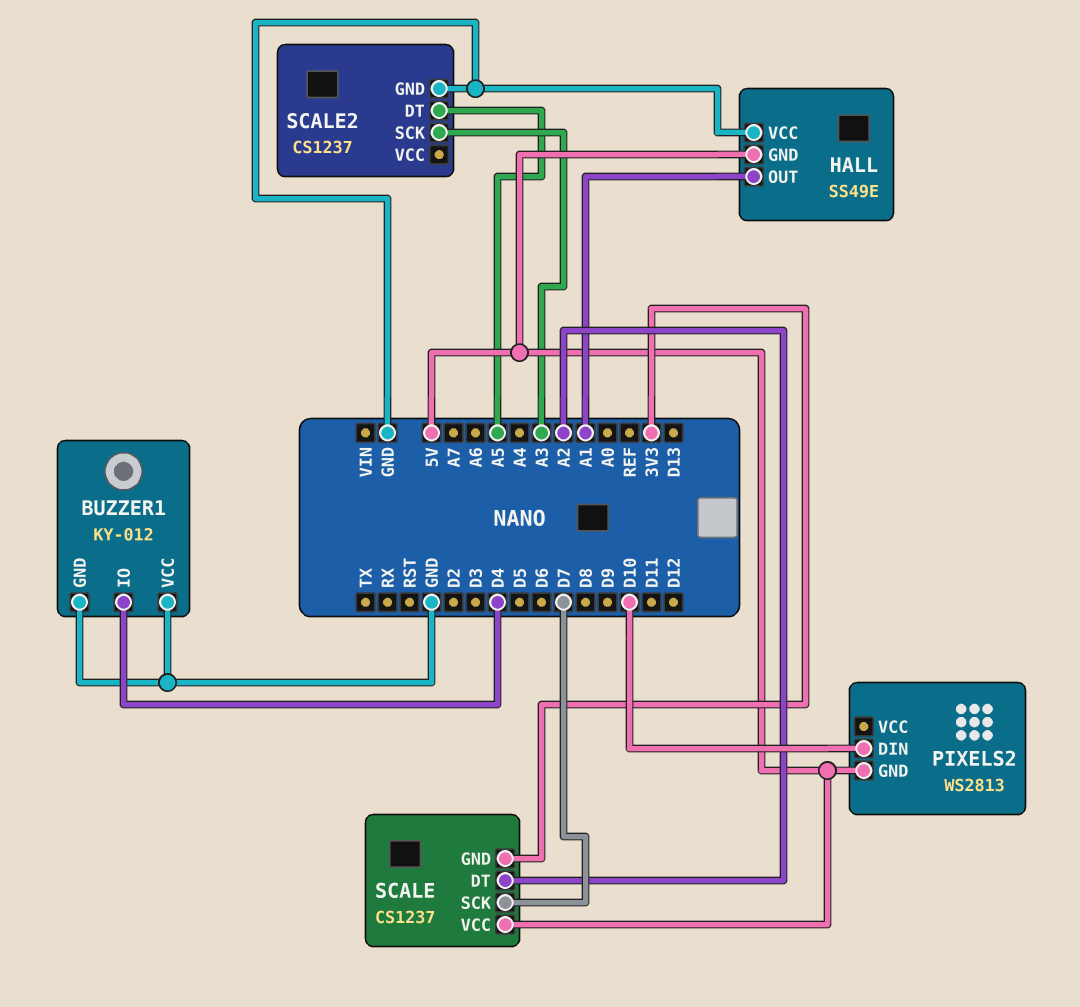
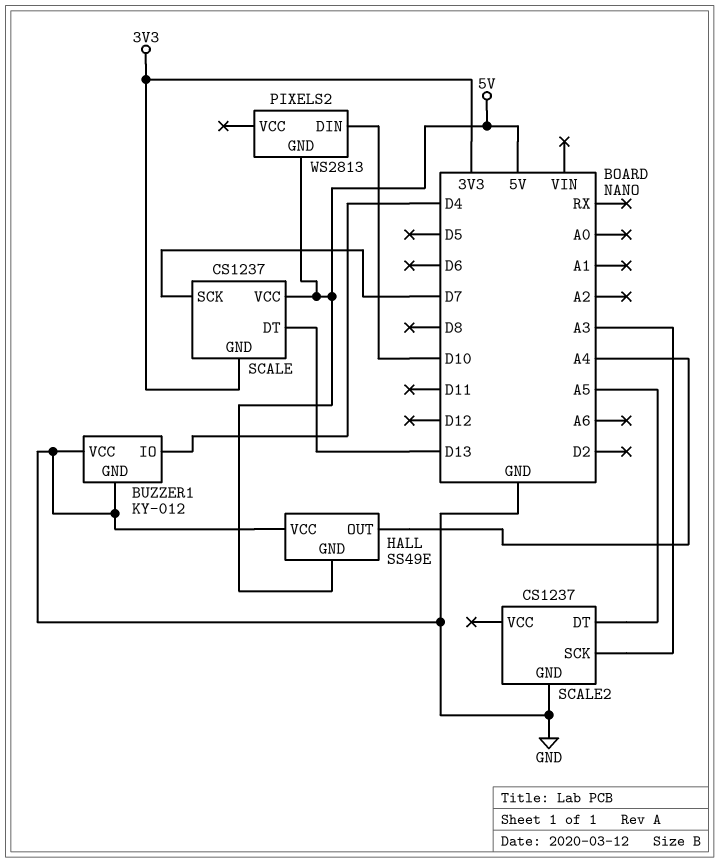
HALL pin OUT: A1 -> A4
SCALE pin DT: A2 -> D13

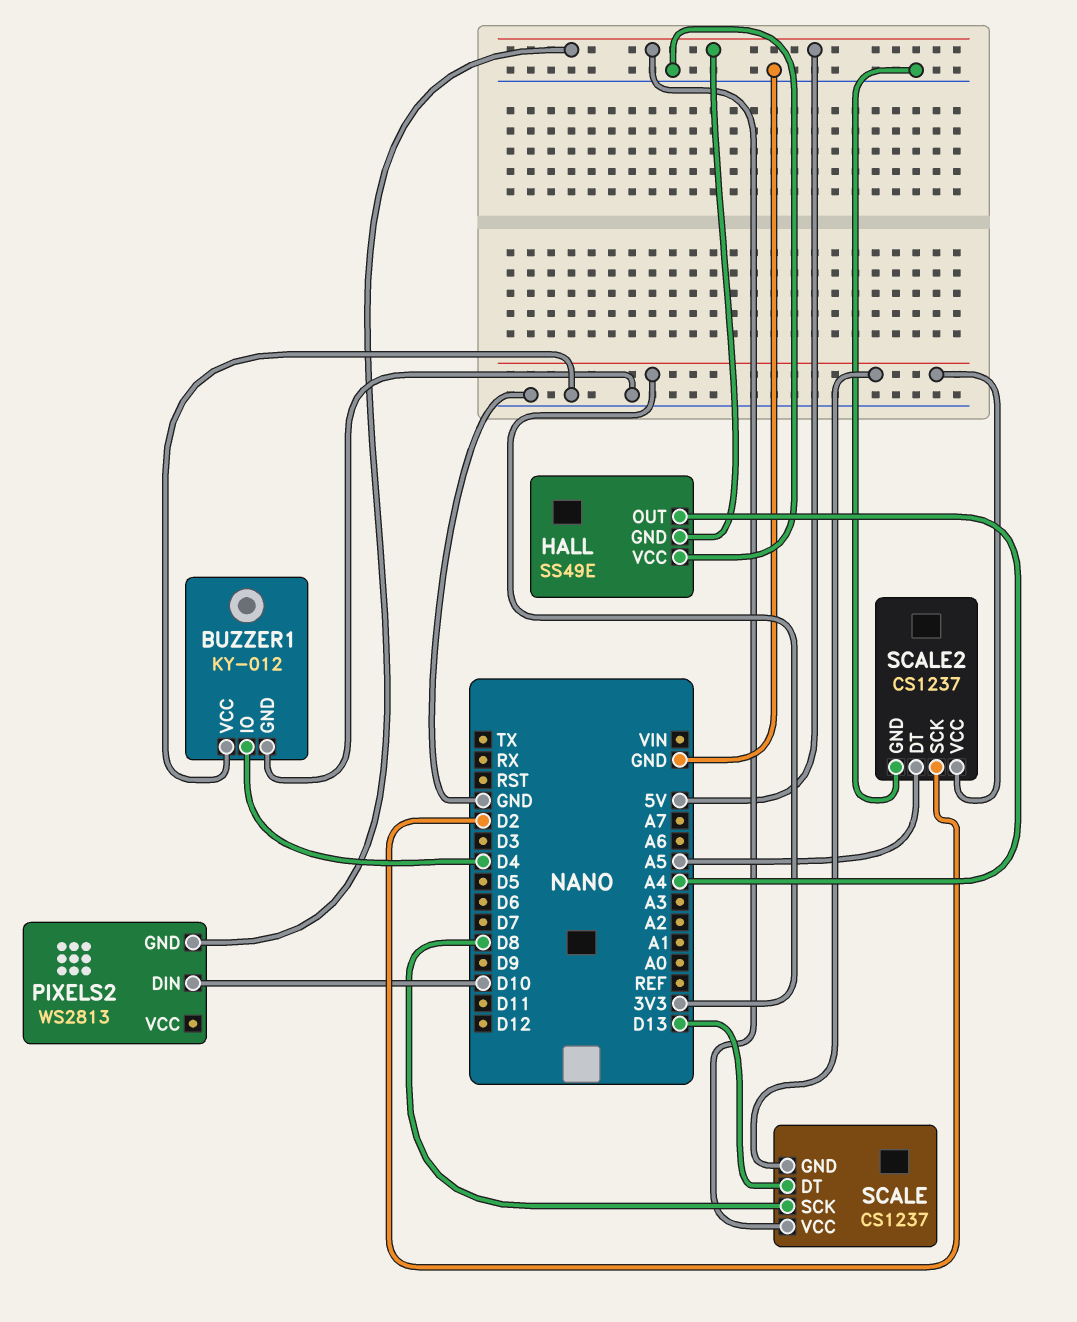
SCALE pin SCK: D7 -> D8
SCALE2 pin SCK: A3 -> D2
SCALE2 pin VCC: none -> 3V3

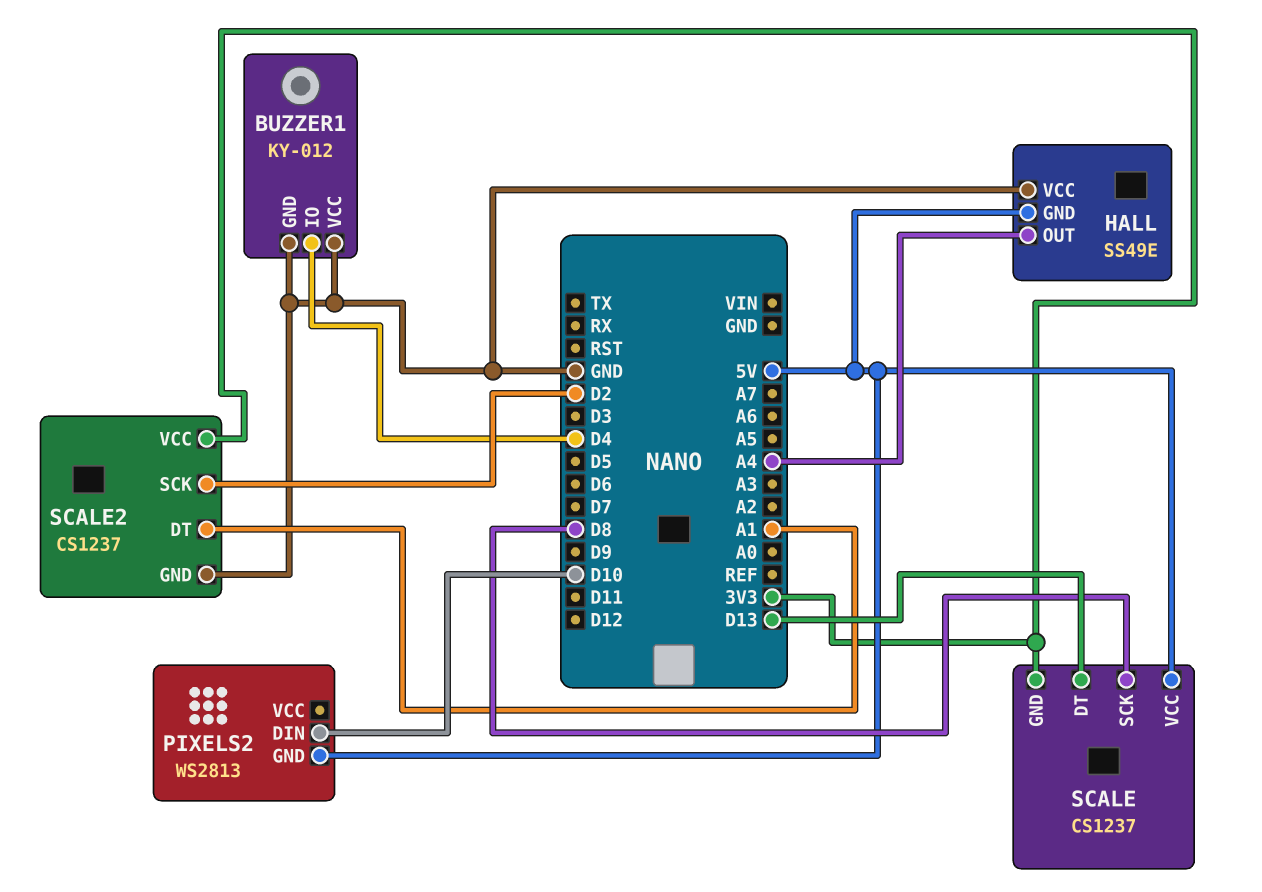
SCALE2 pin DT: A5 -> A1

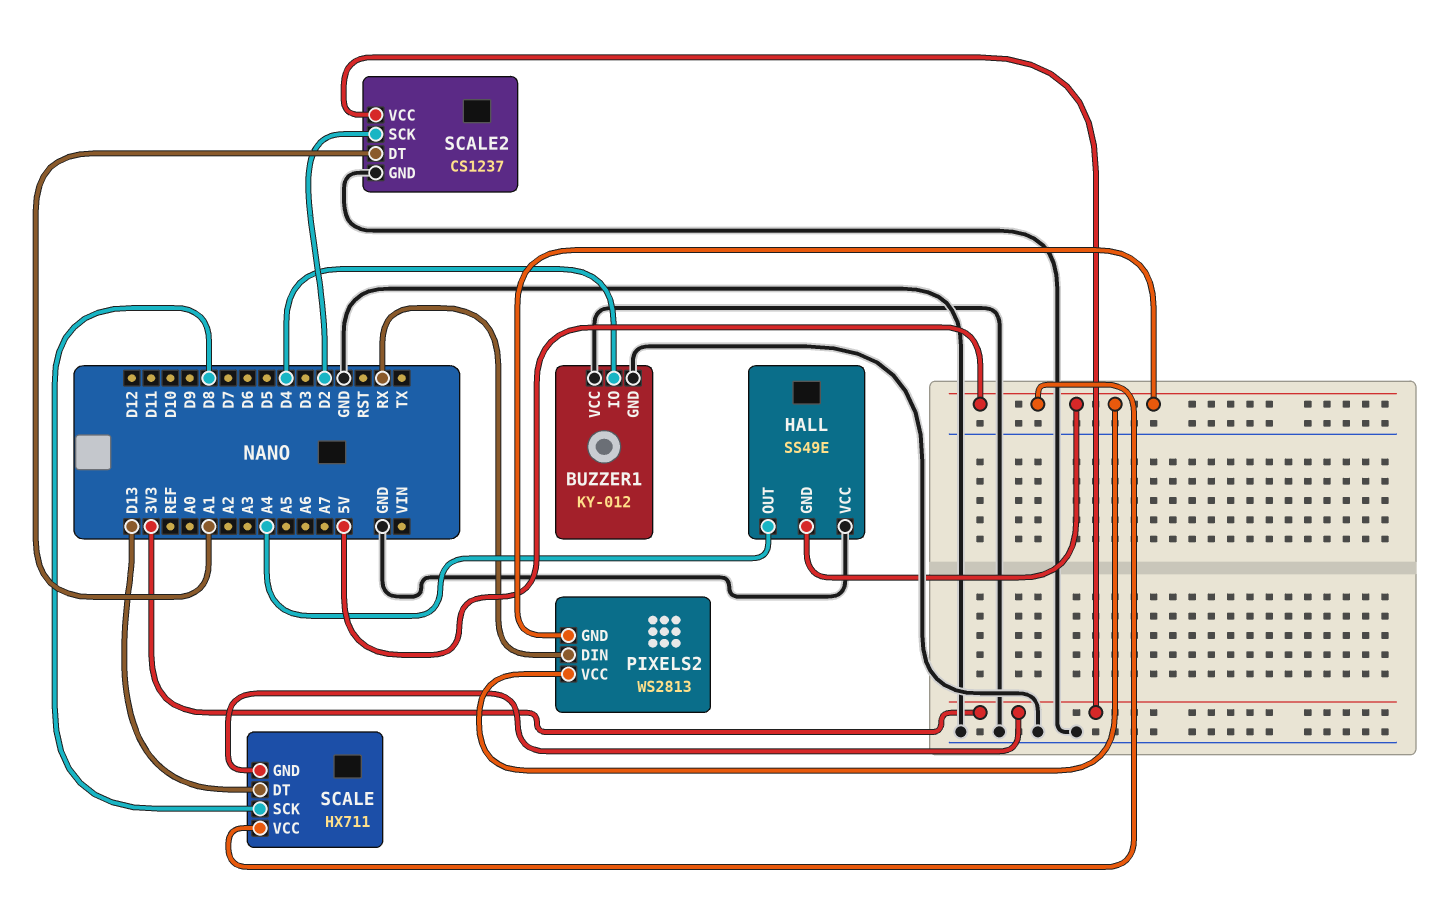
PIXELS2 pin DIN: D10 -> RX
PIXELS2 pin VCC: none -> 5V
SCALE: CS1237 -> HX711

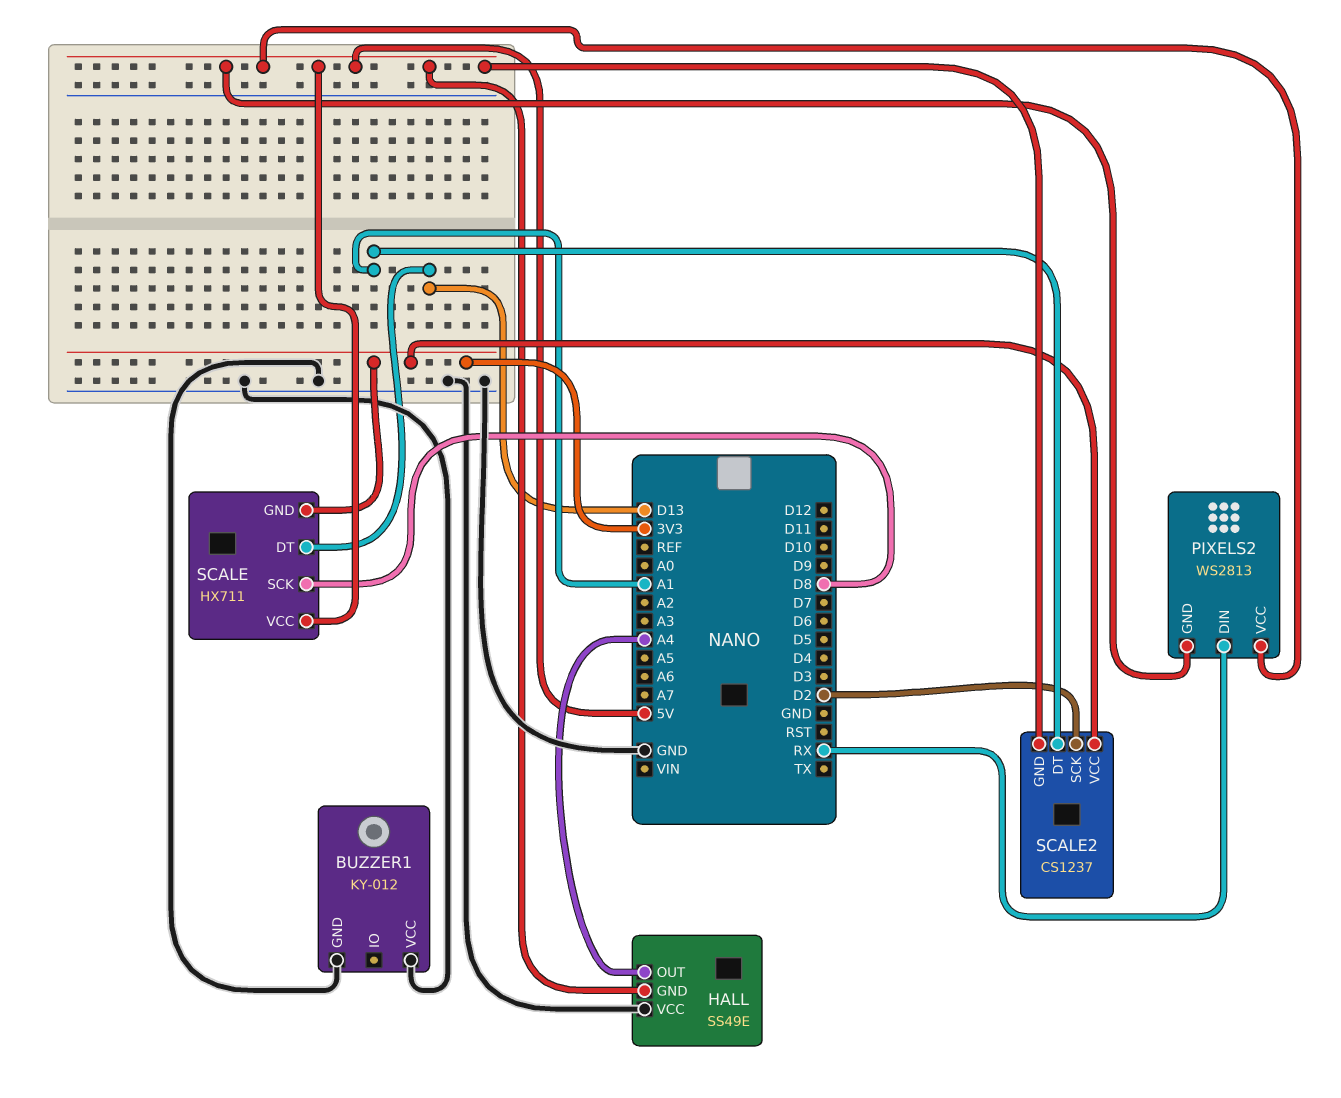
BUZZER1 pin IO: D4 -> none
SCALE2 pin GND: GND -> 5V

